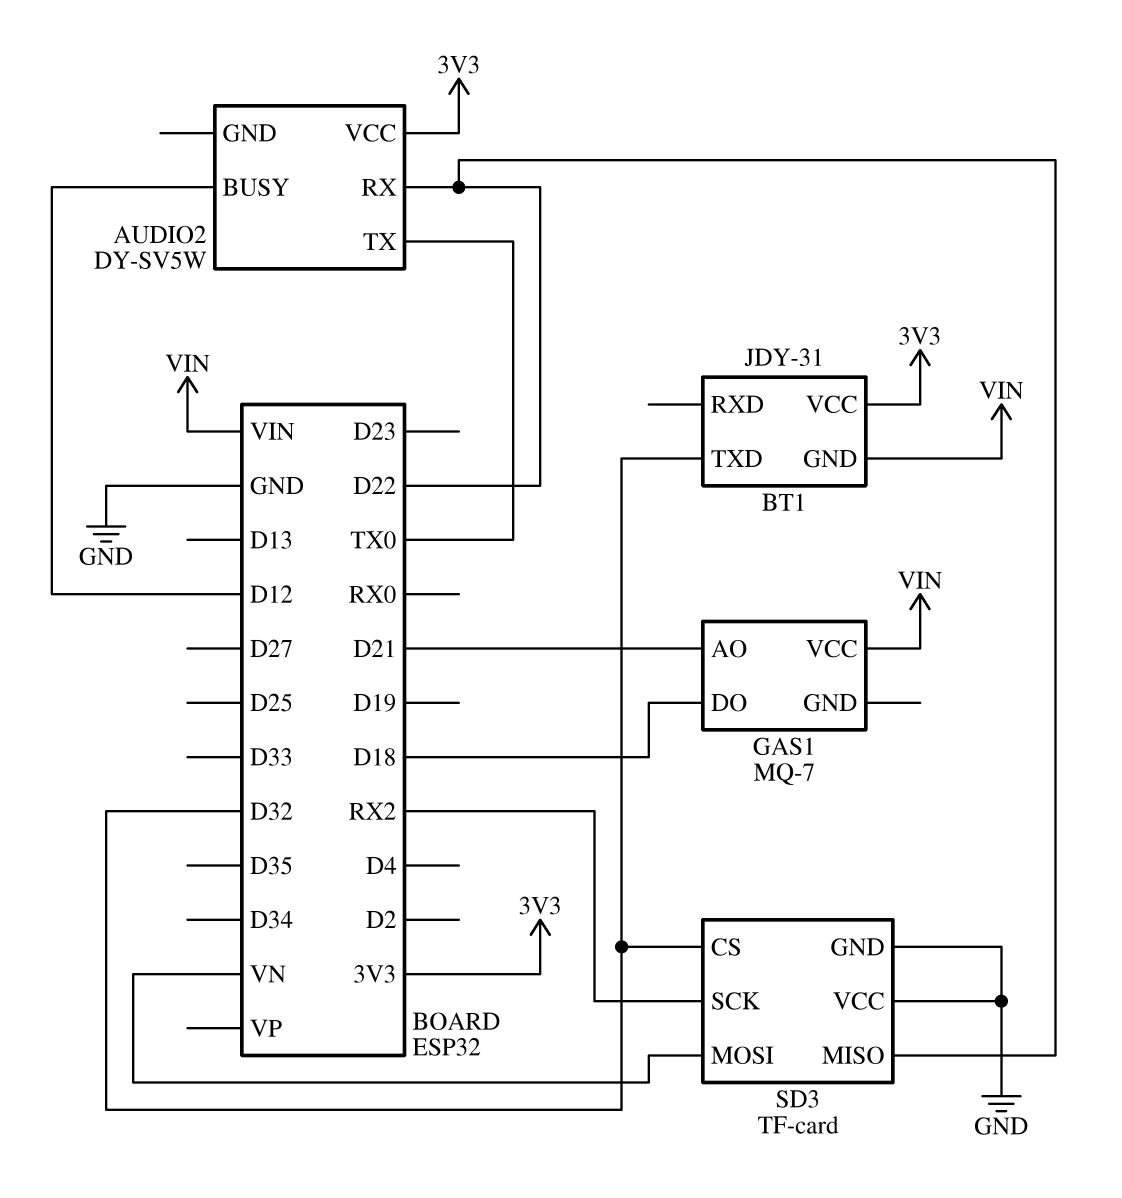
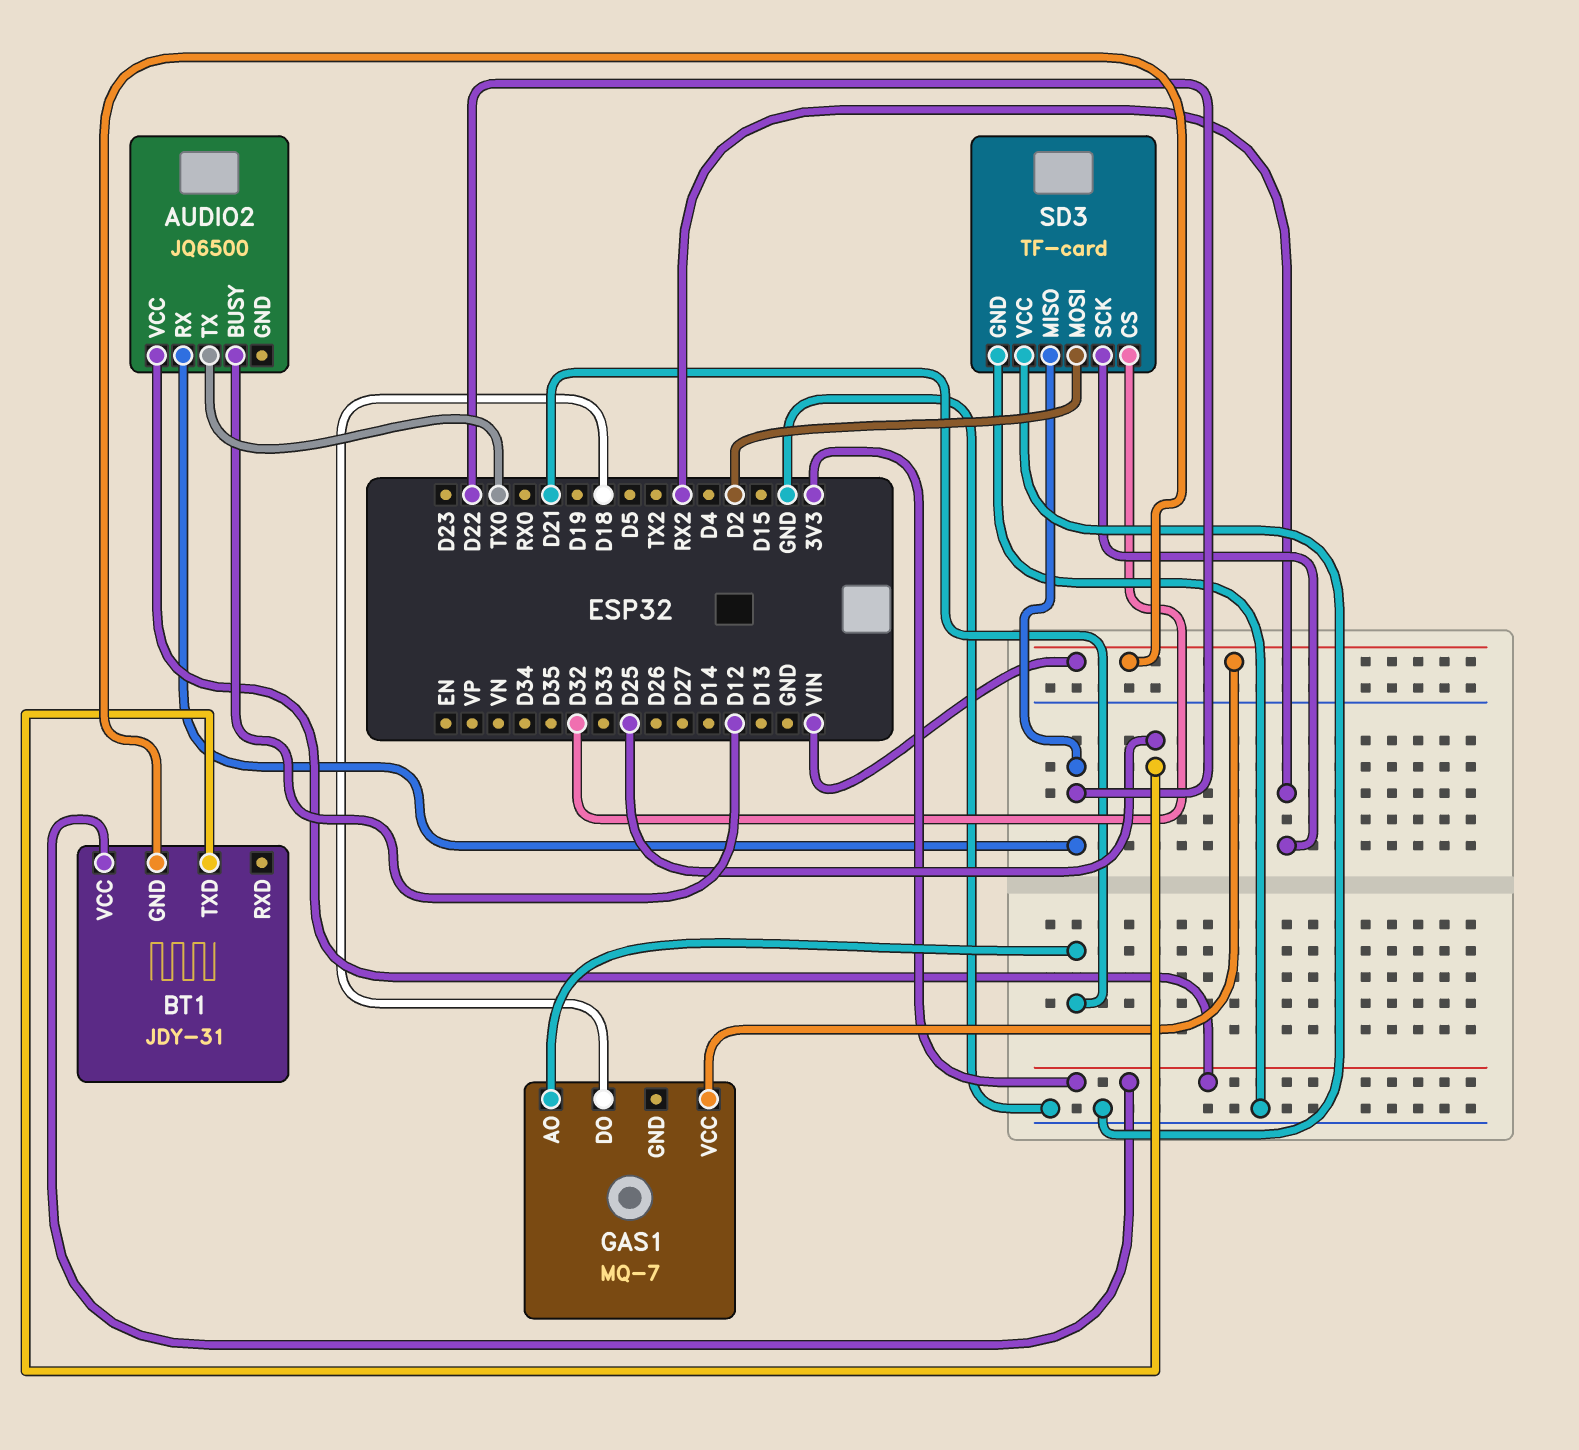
AUDIO2: DY-SV5W -> JQ6500
BT1 pin TXD: D32 -> D25
SD3 pin MOSI: VN -> D2

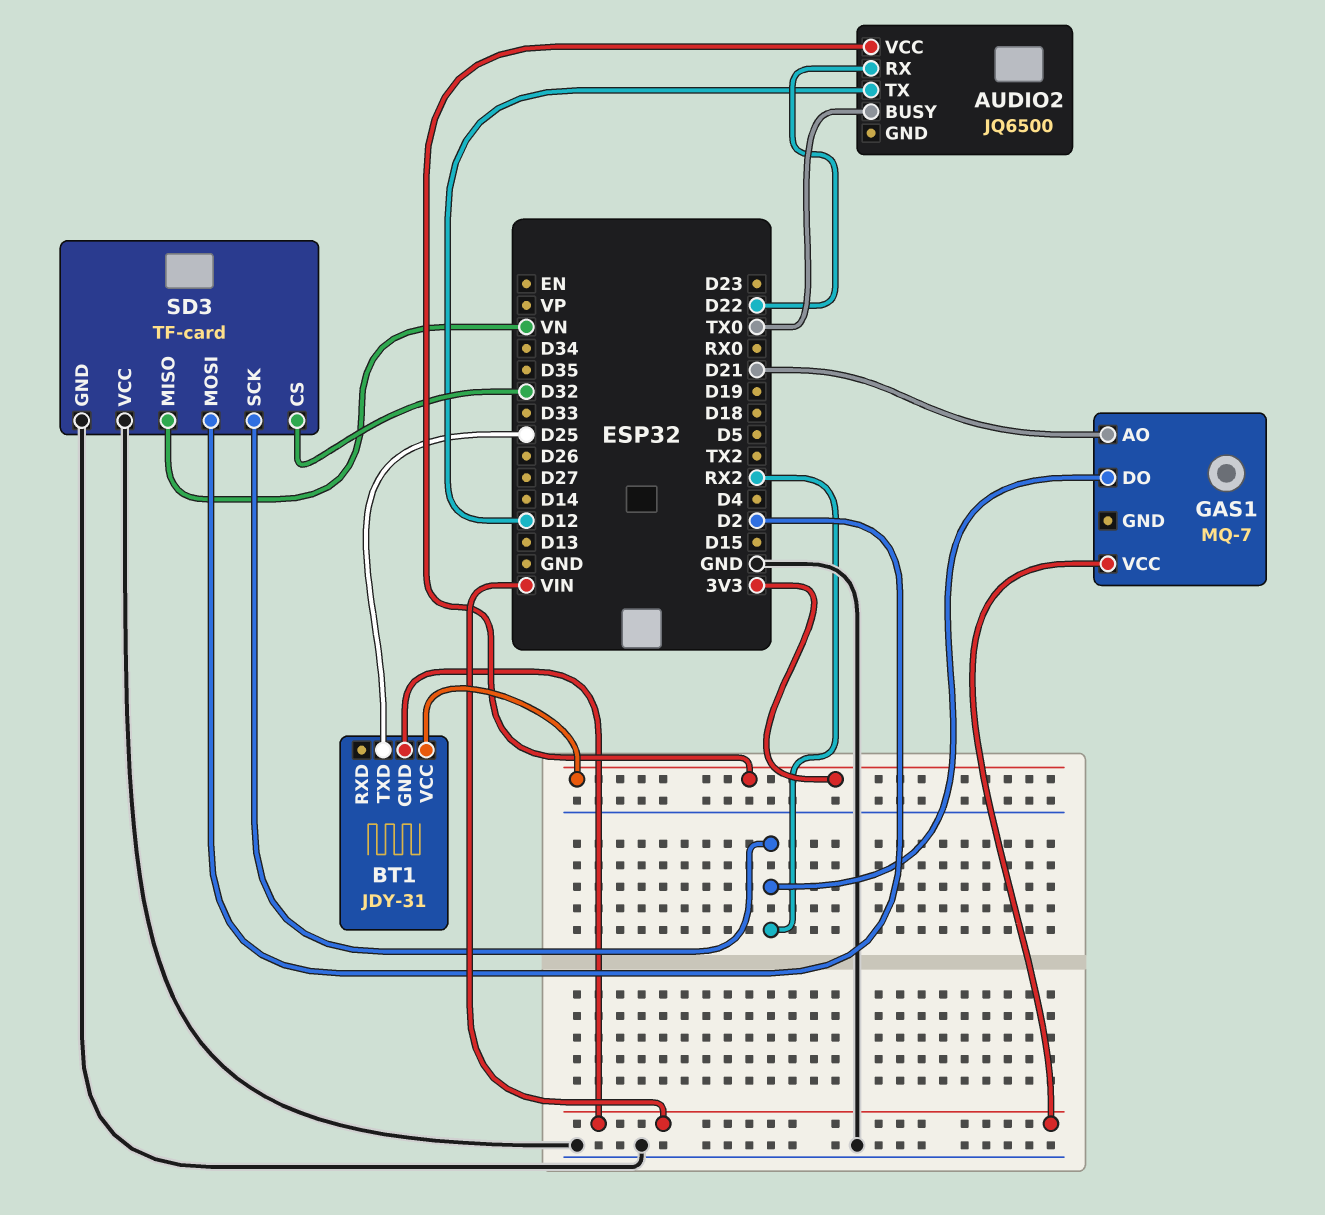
AUDIO2 pin BUSY: D12 -> TX0
AUDIO2 pin TX: TX0 -> D12
GAS1 pin DO: D18 -> RX2
SD3 pin MISO: D22 -> VN

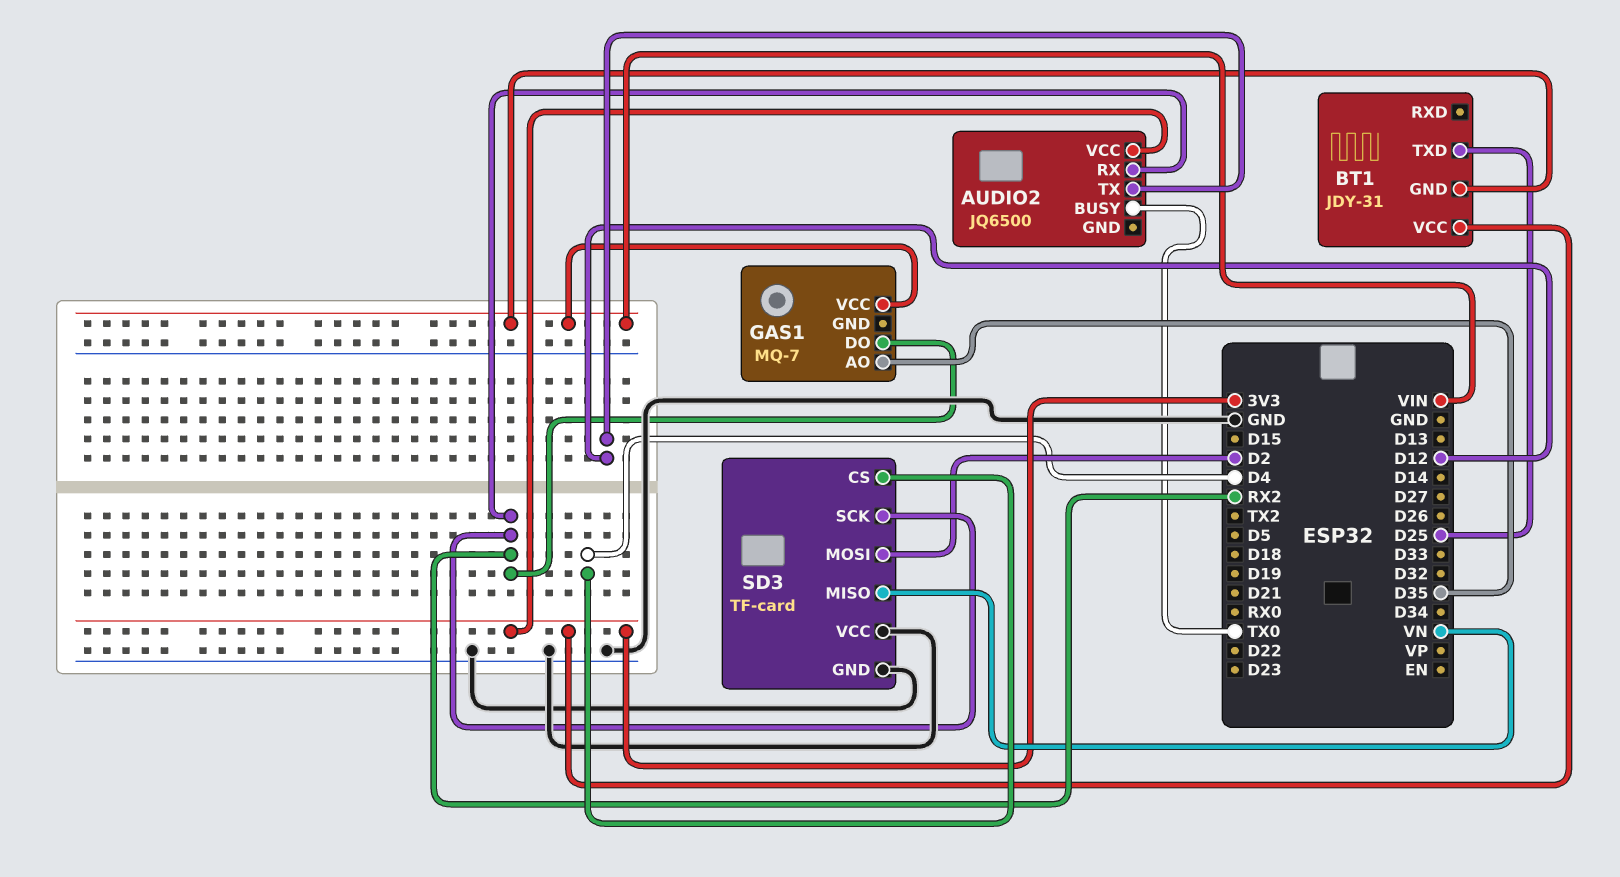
AUDIO2 pin RX: D22 -> RX2
GAS1 pin AO: D21 -> D35
SD3 pin CS: D32 -> D4

